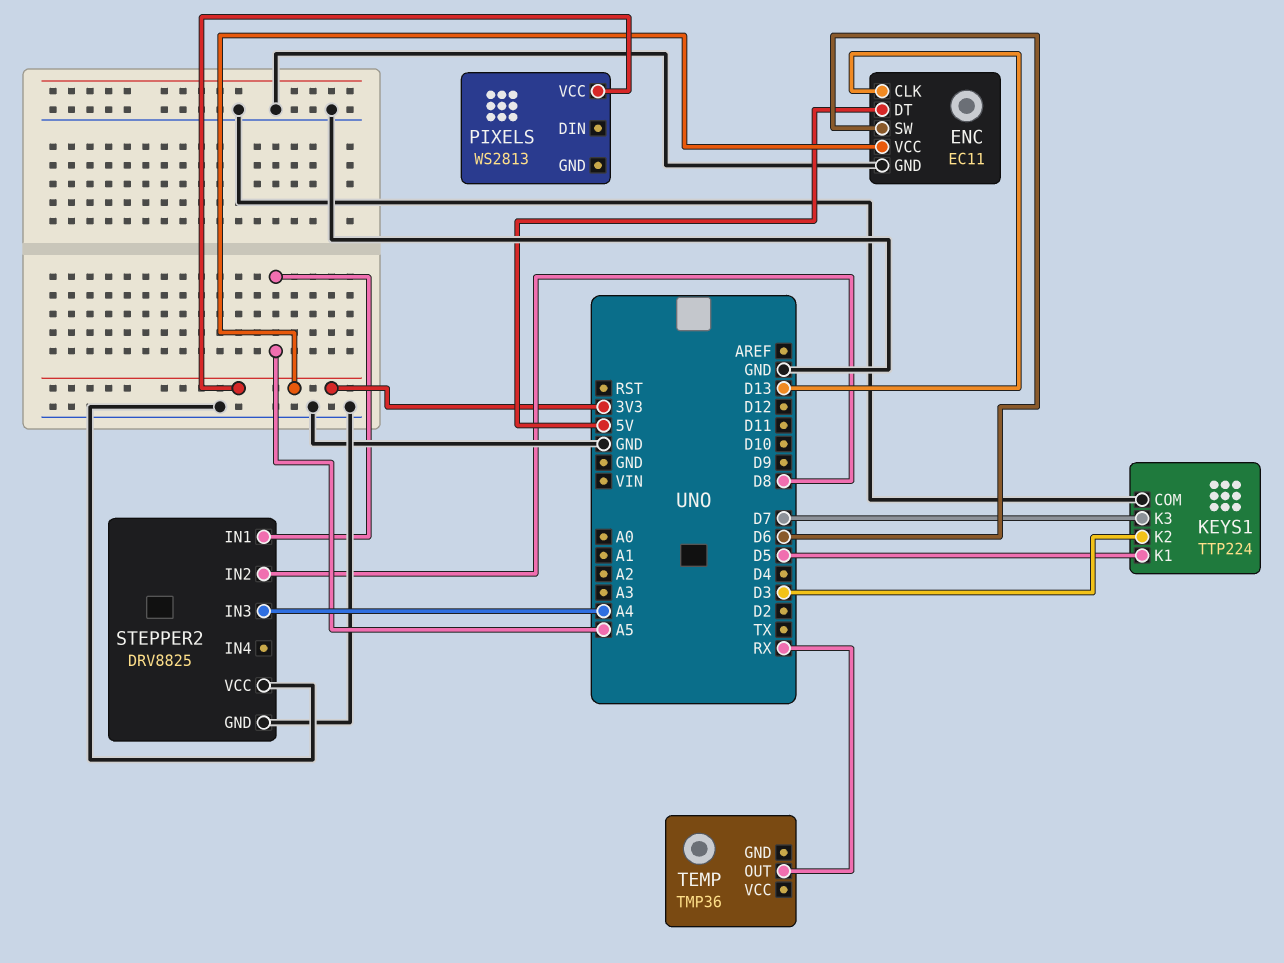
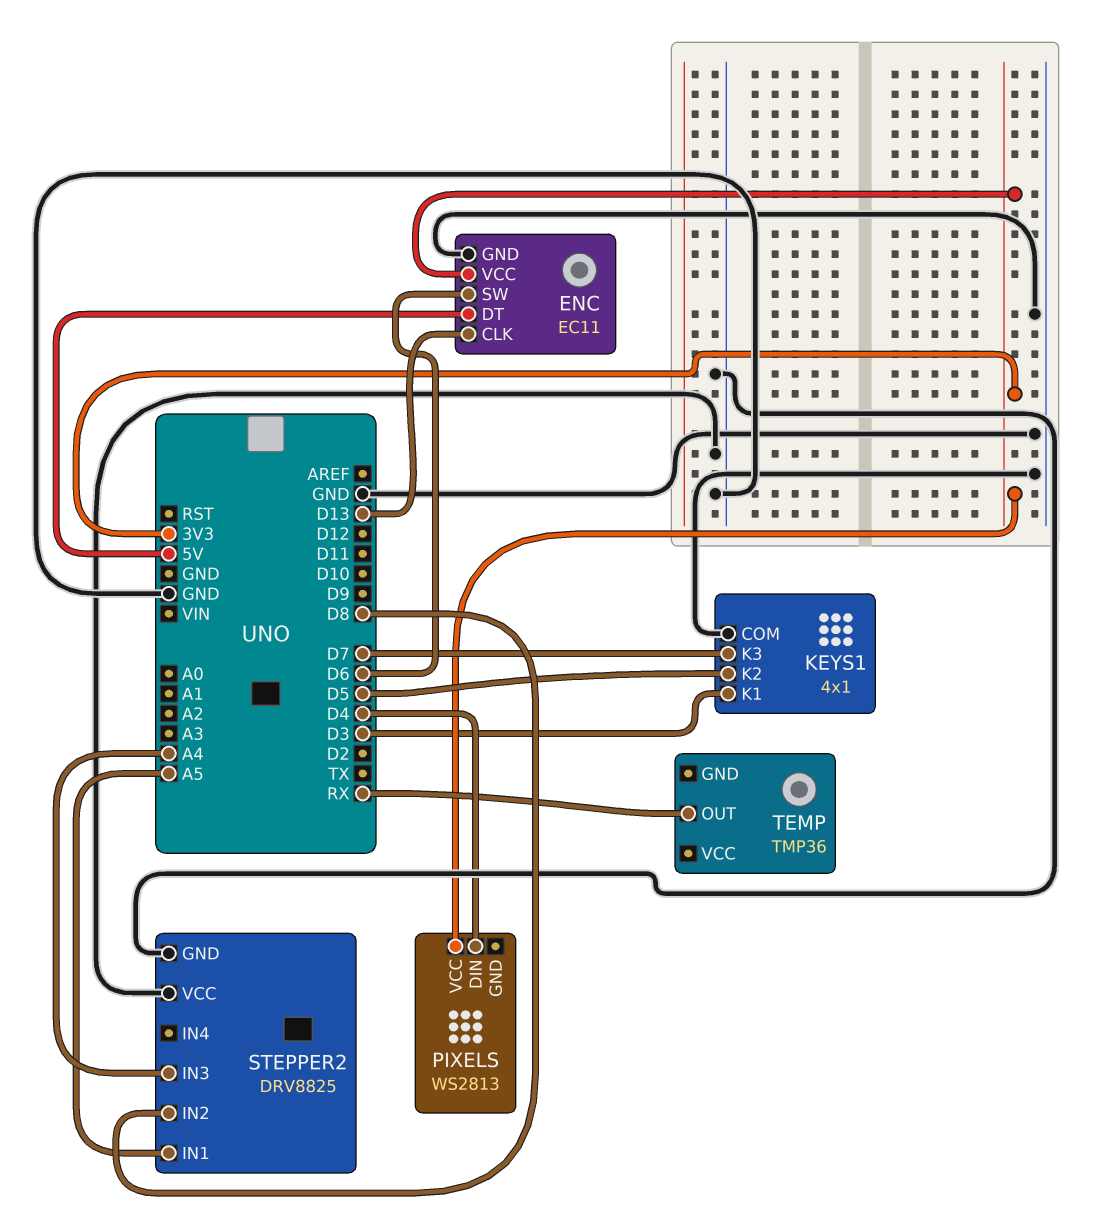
KEYS1: TTP224 -> 4x1
KEYS1 pin K1: D5 -> D3
KEYS1 pin K2: D3 -> D5
PIXELS pin DIN: none -> D4

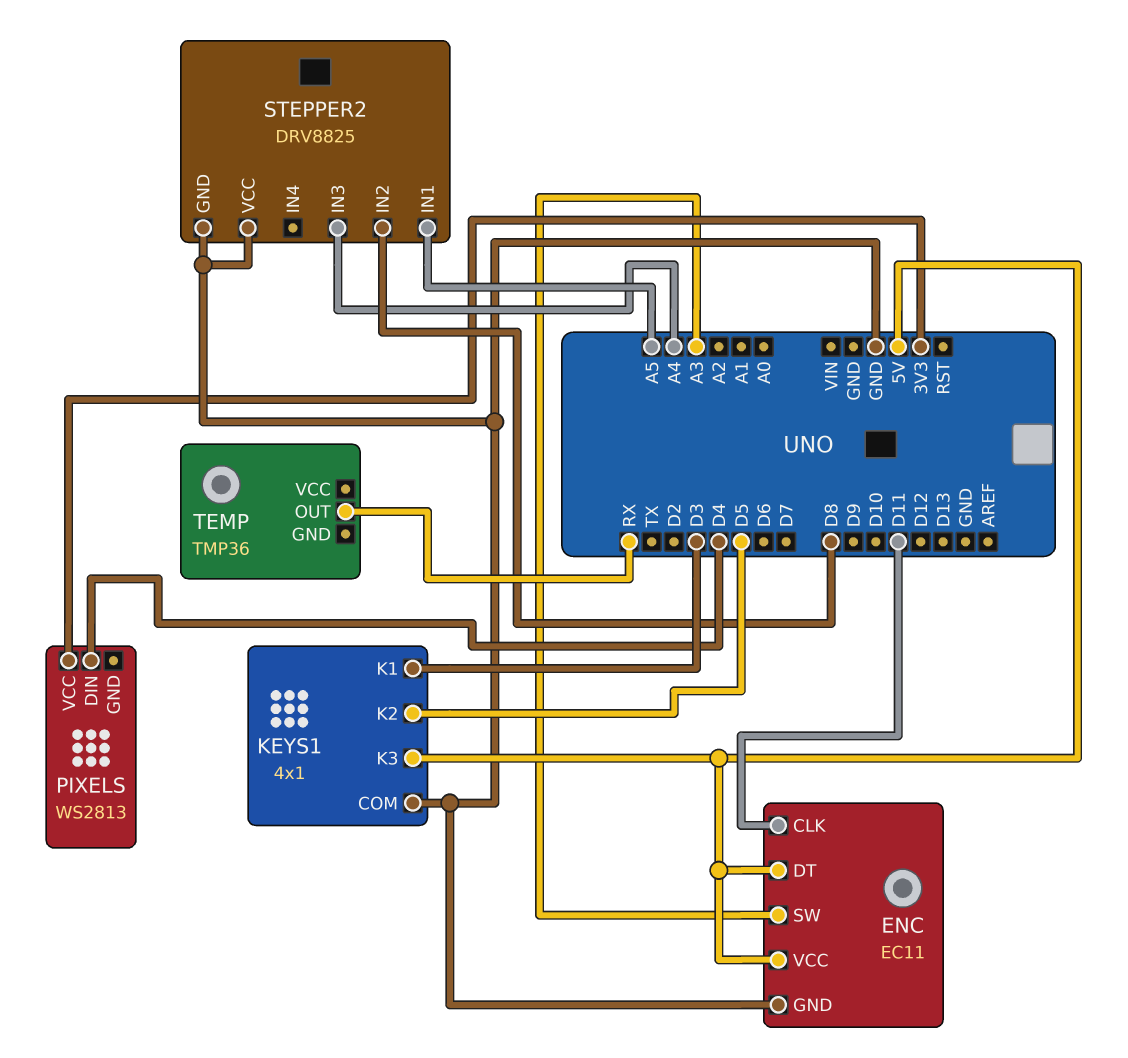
ENC pin CLK: D13 -> D11
ENC pin SW: D6 -> A3
ENC pin VCC: 3V3 -> 5V
KEYS1 pin K3: D7 -> 5V

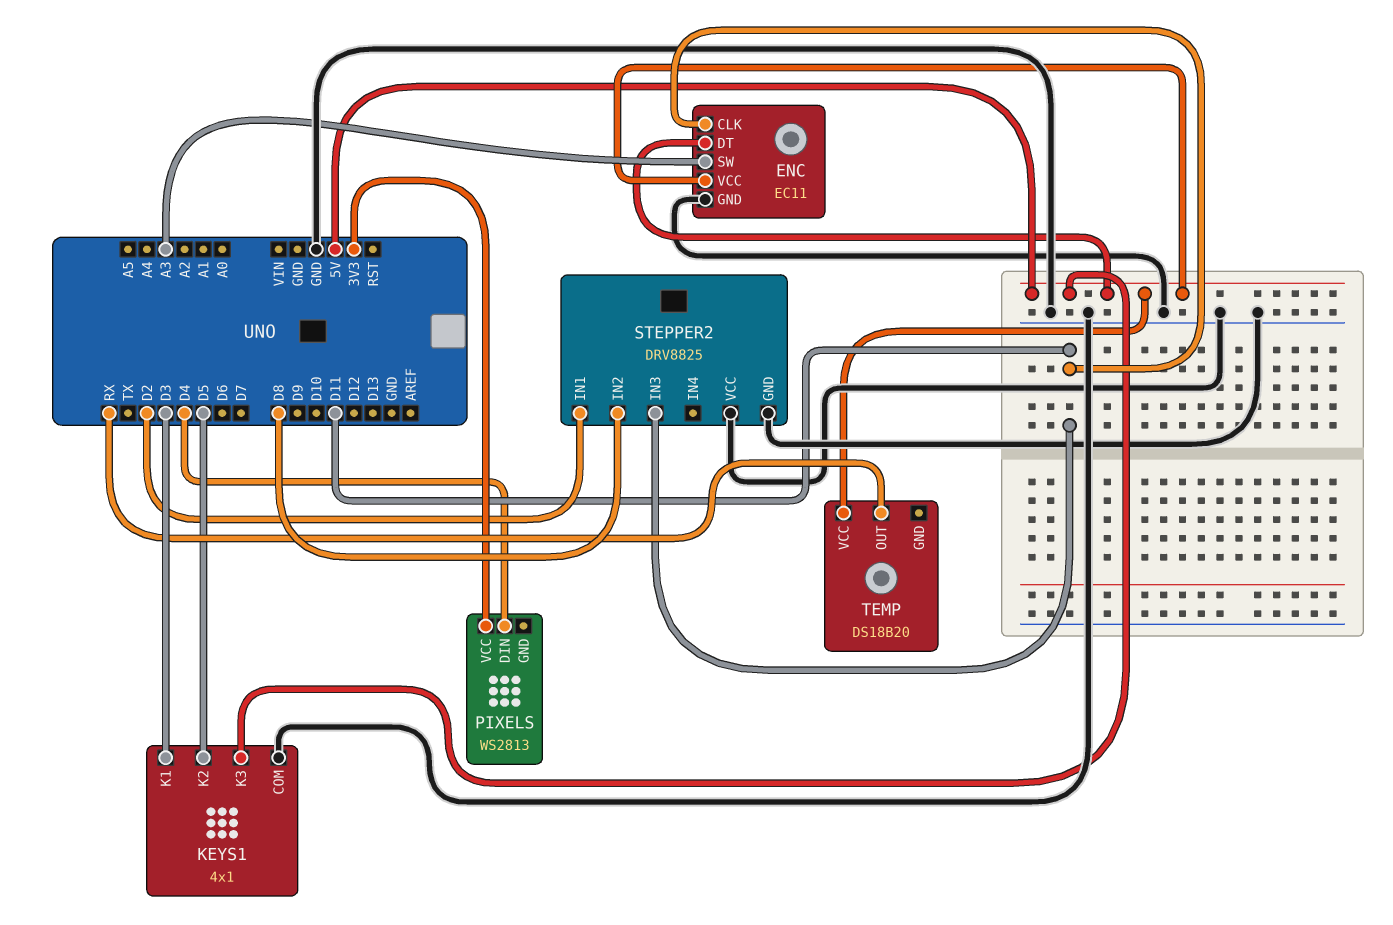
STEPPER2 pin IN1: A5 -> D2
STEPPER2 pin IN3: A4 -> D11
TEMP: TMP36 -> DS18B20
TEMP pin VCC: none -> 5V

